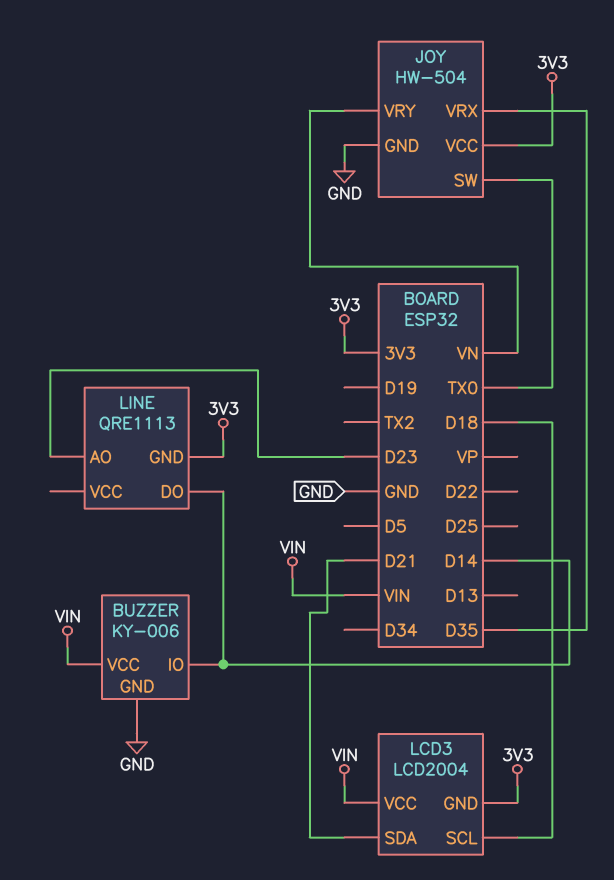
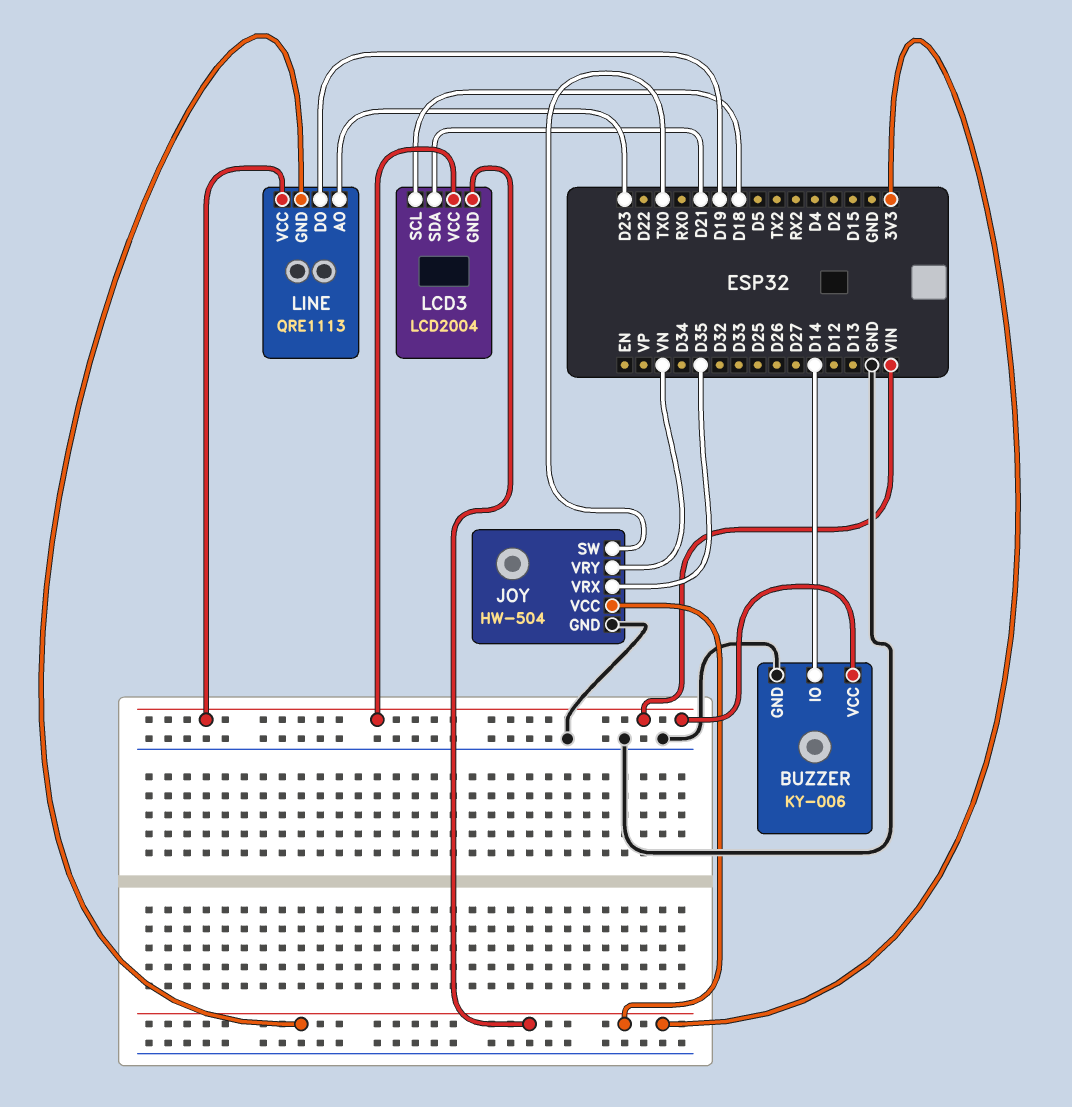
LINE pin DO: D14 -> D19
LINE pin VCC: none -> VIN

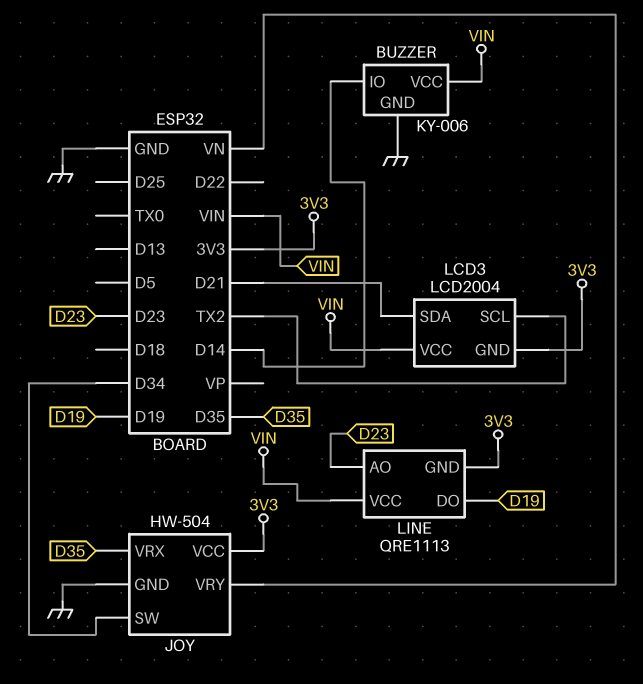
JOY pin SW: TX0 -> D34
LCD3 pin SCL: D18 -> TX2

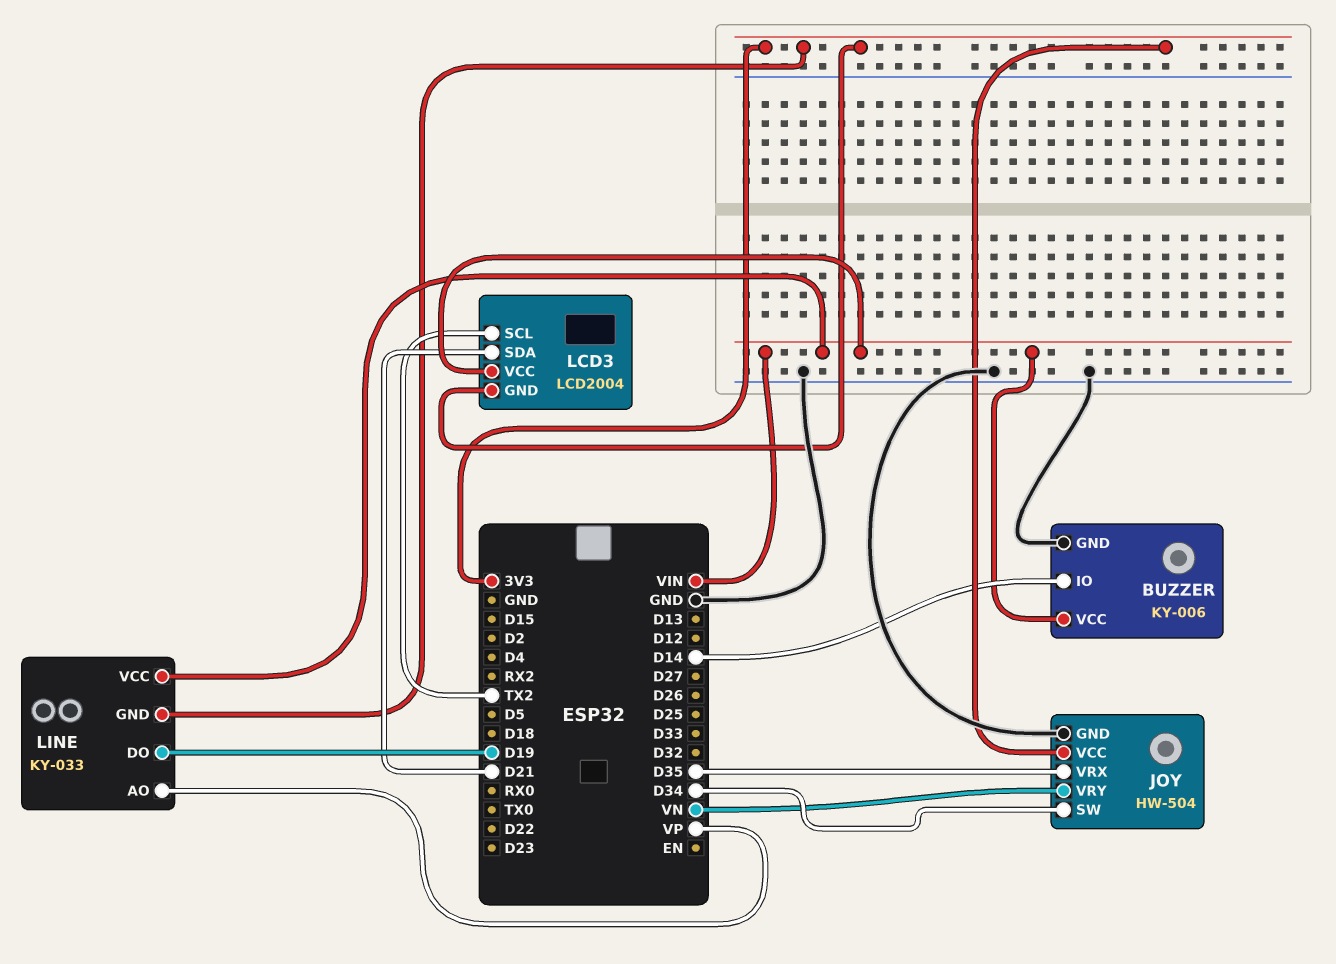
LINE: QRE1113 -> KY-033
LINE pin AO: D23 -> VP

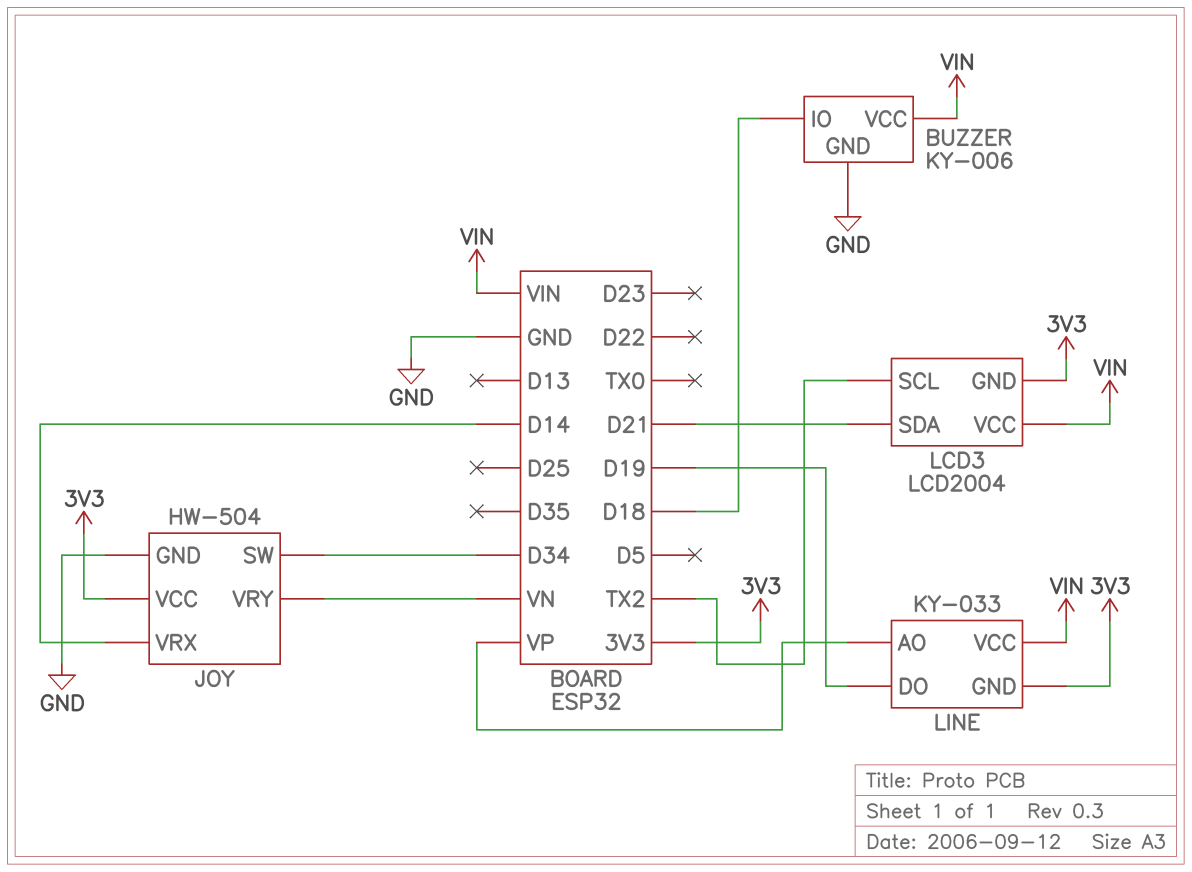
BUZZER pin IO: D14 -> D18
JOY pin VRX: D35 -> D14

